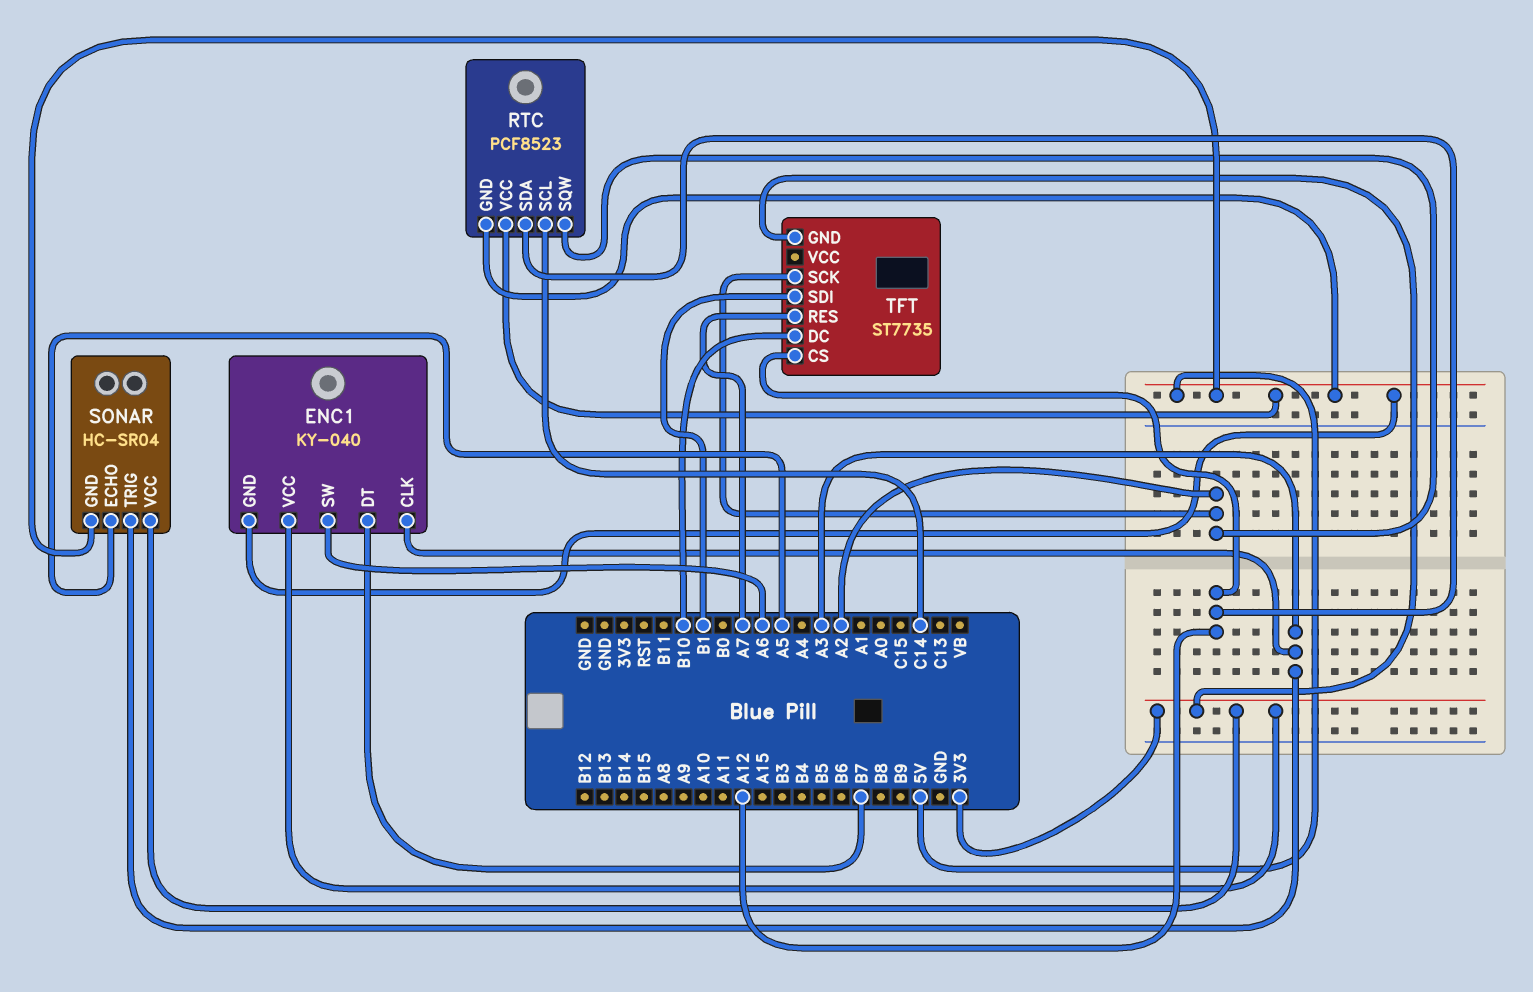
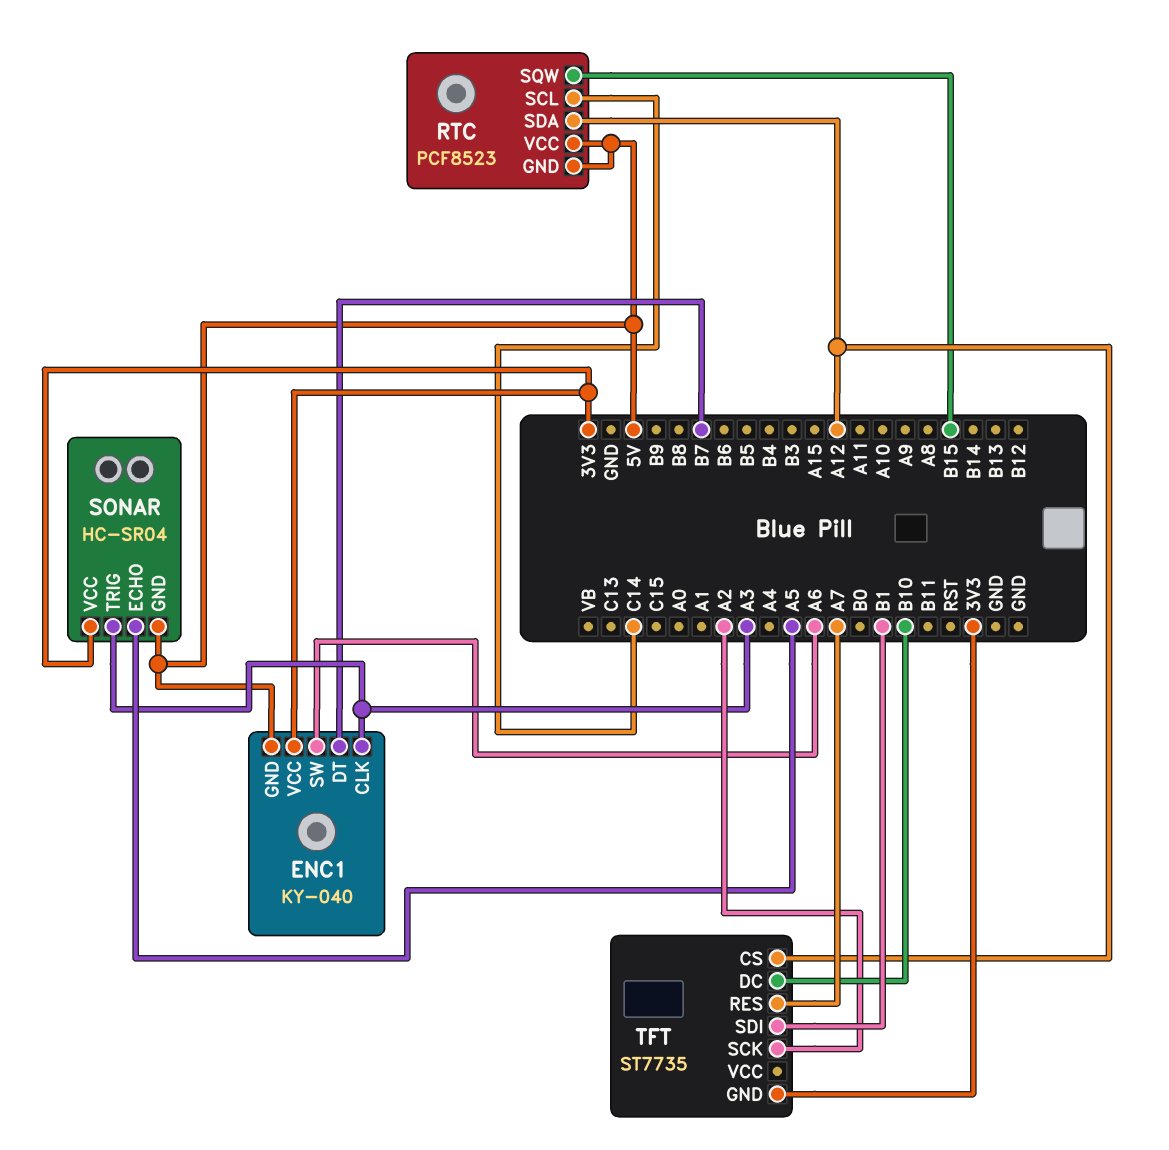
RTC pin SQW: A2 -> B15

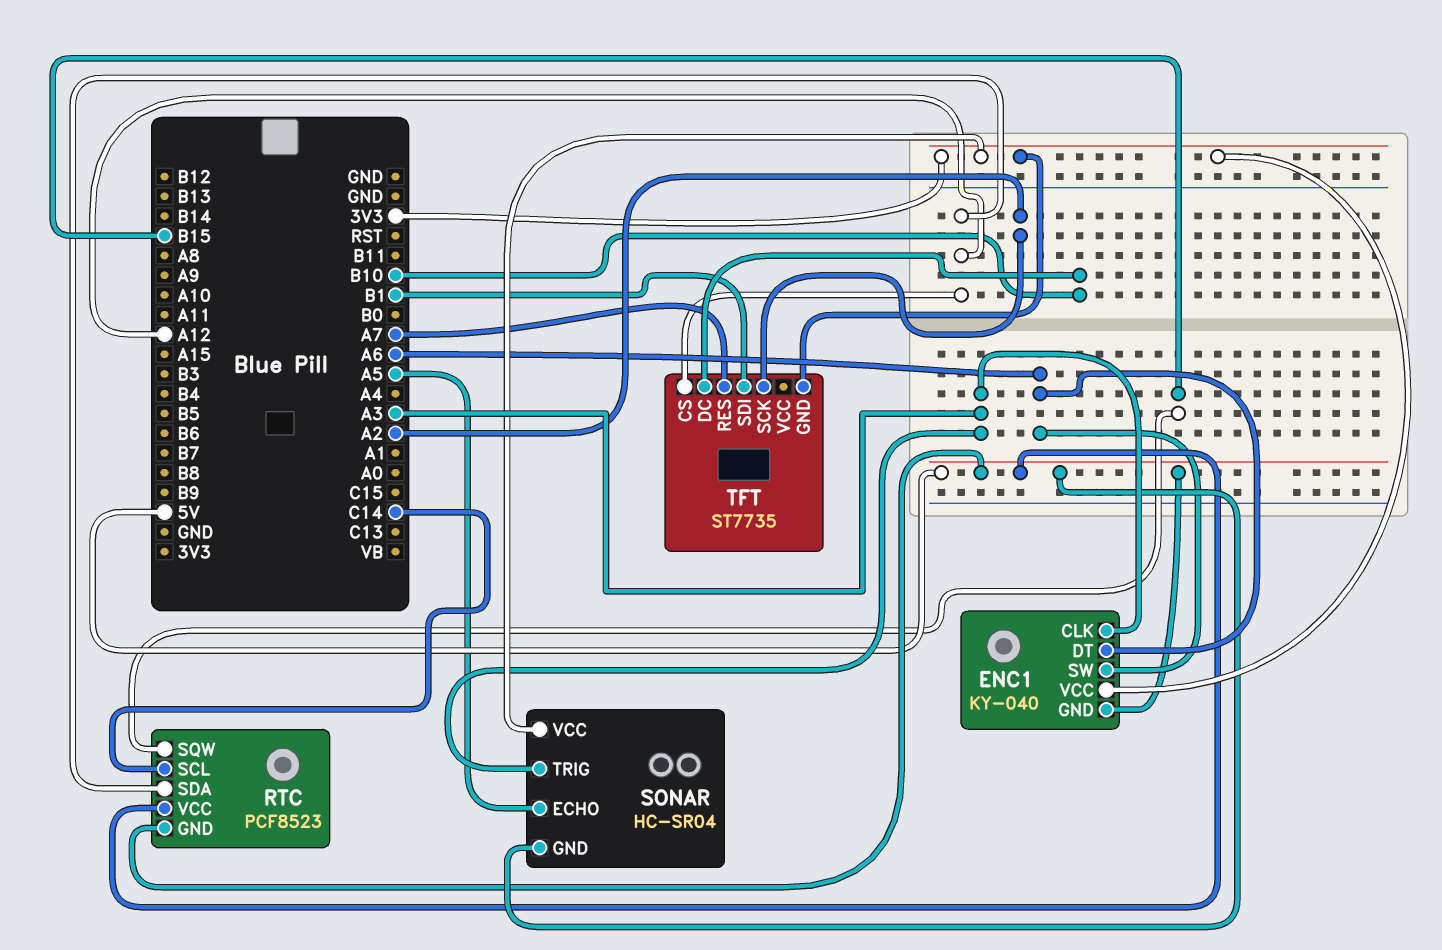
ENC1 pin DT: B7 -> A6

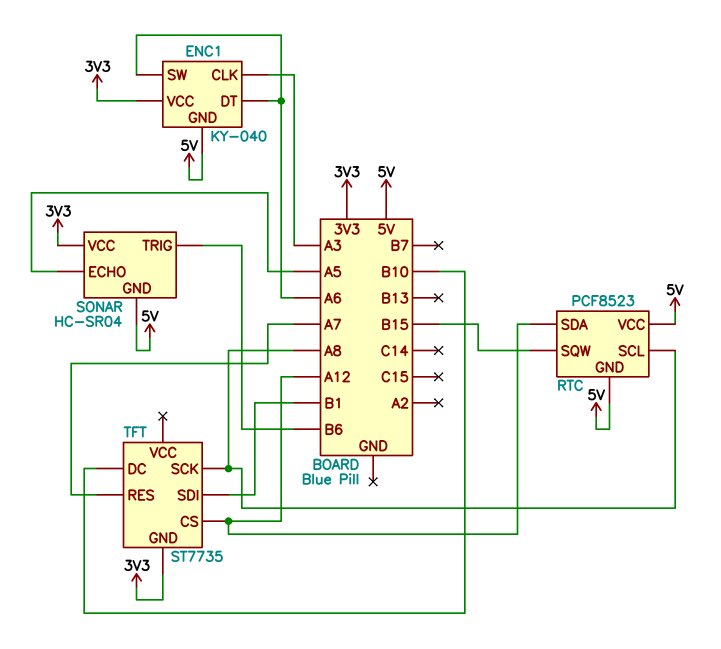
RTC pin SCL: C14 -> A8
SONAR pin TRIG: A3 -> B6
TFT pin SCK: A2 -> A8

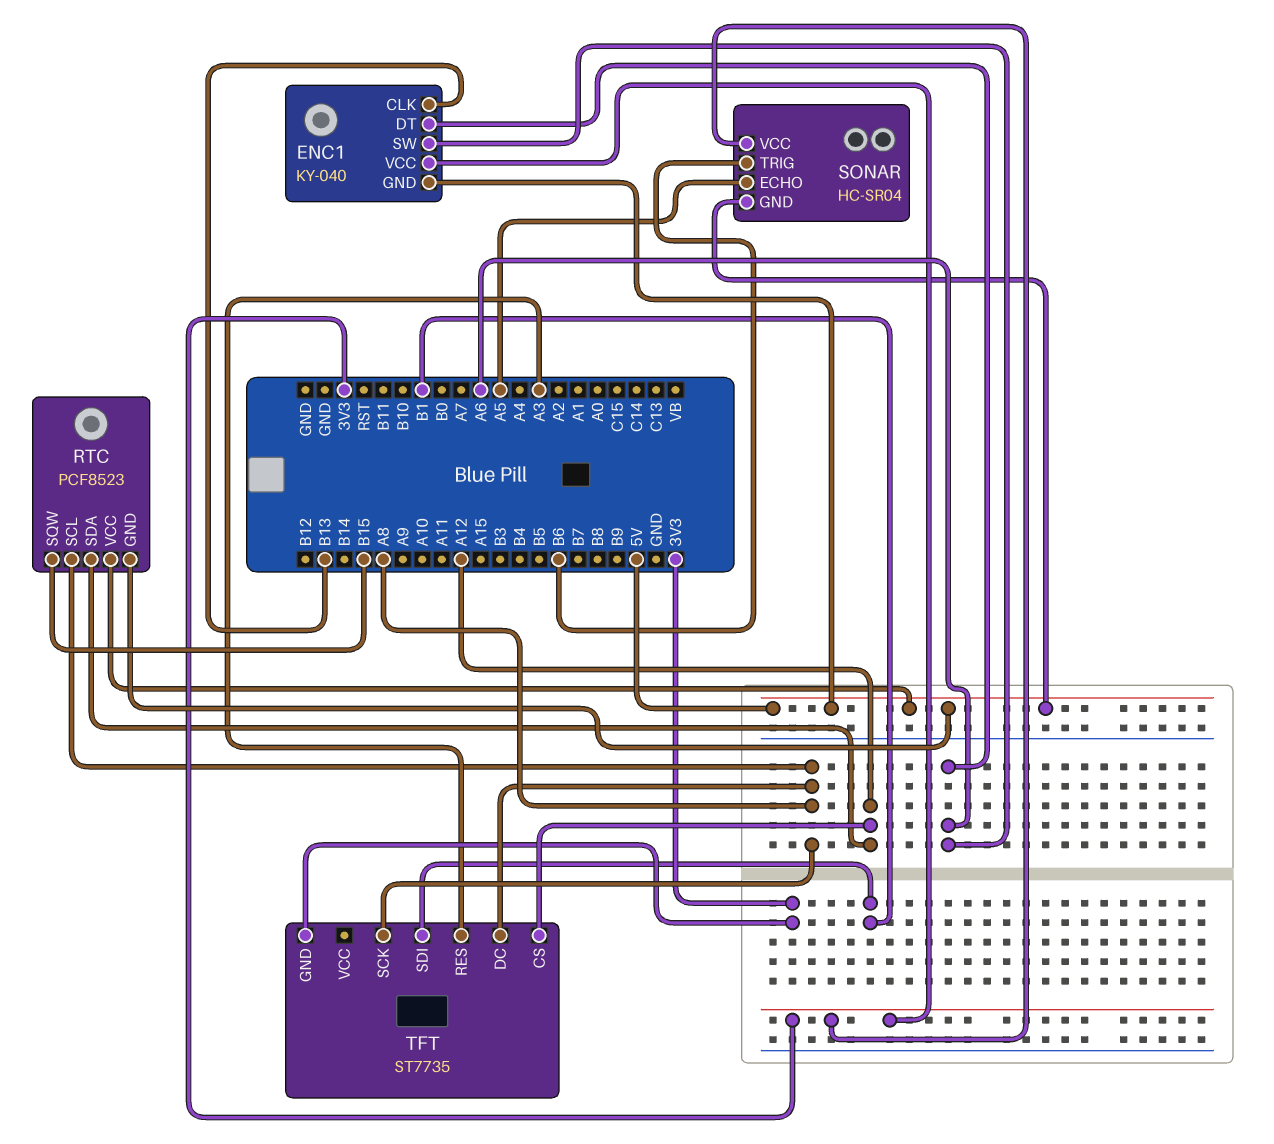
ENC1 pin CLK: A3 -> B13
TFT pin DC: B10 -> A8
TFT pin RES: A7 -> A3

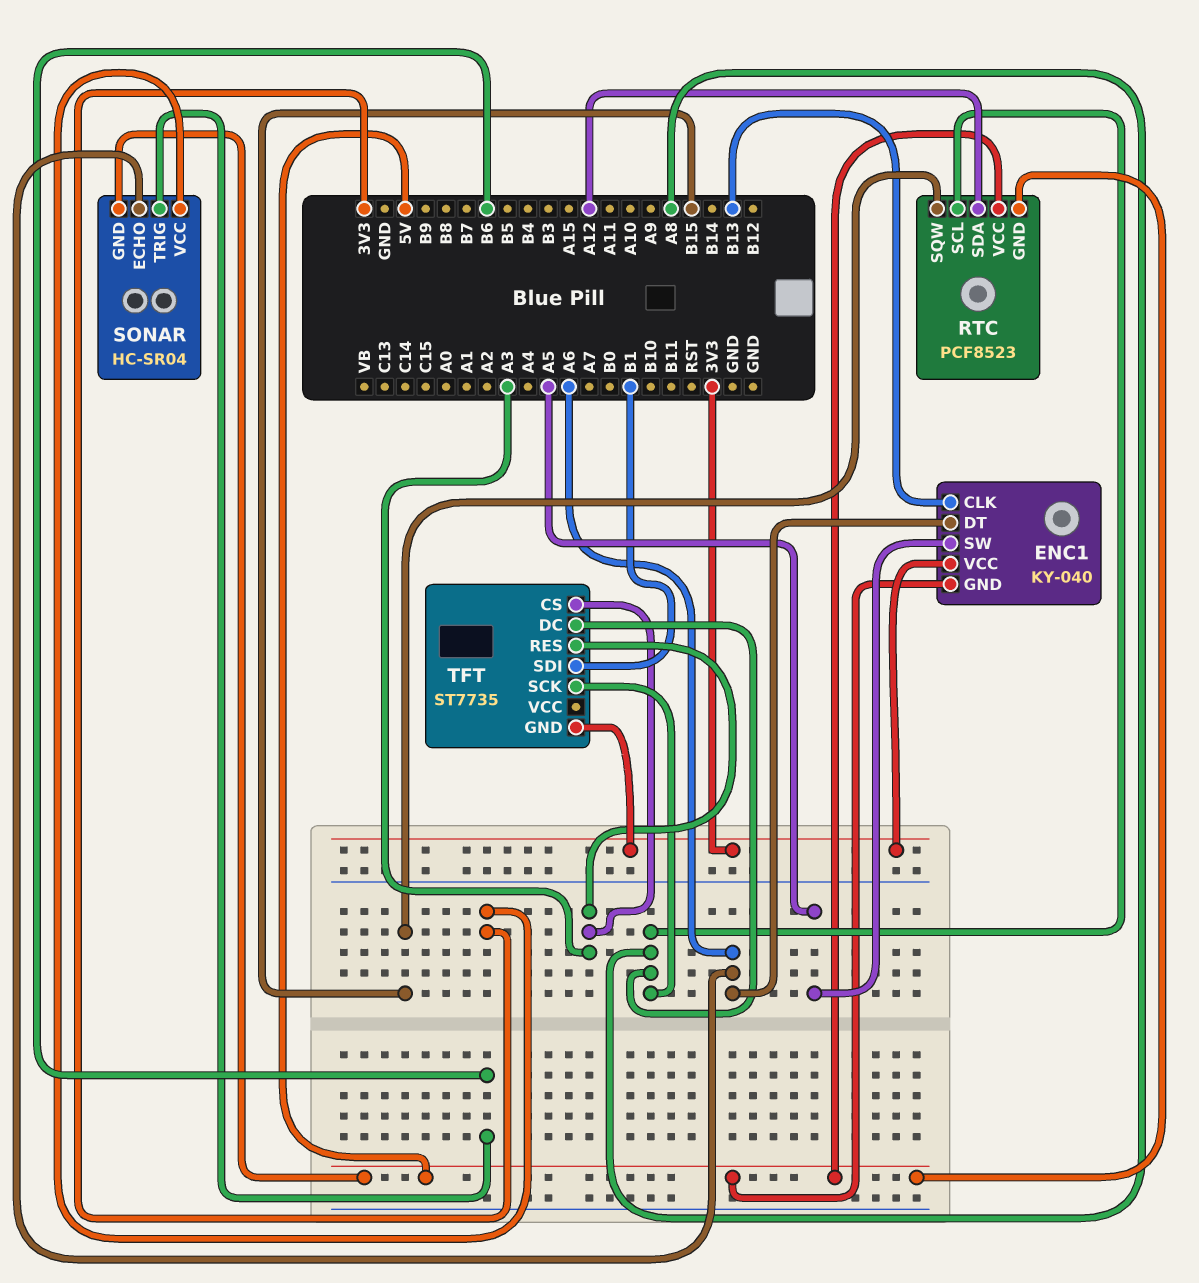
ENC1 pin SW: A6 -> A5
SONAR pin ECHO: A5 -> A6
TFT pin CS: A12 -> A3

